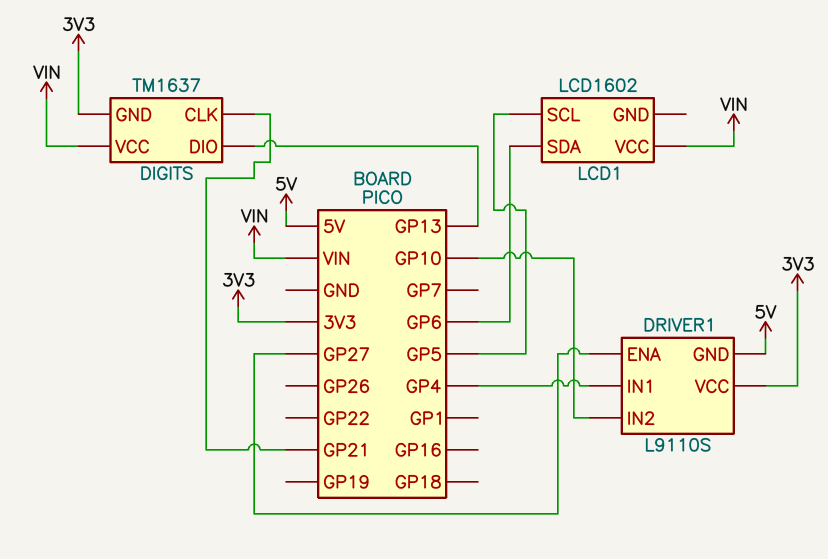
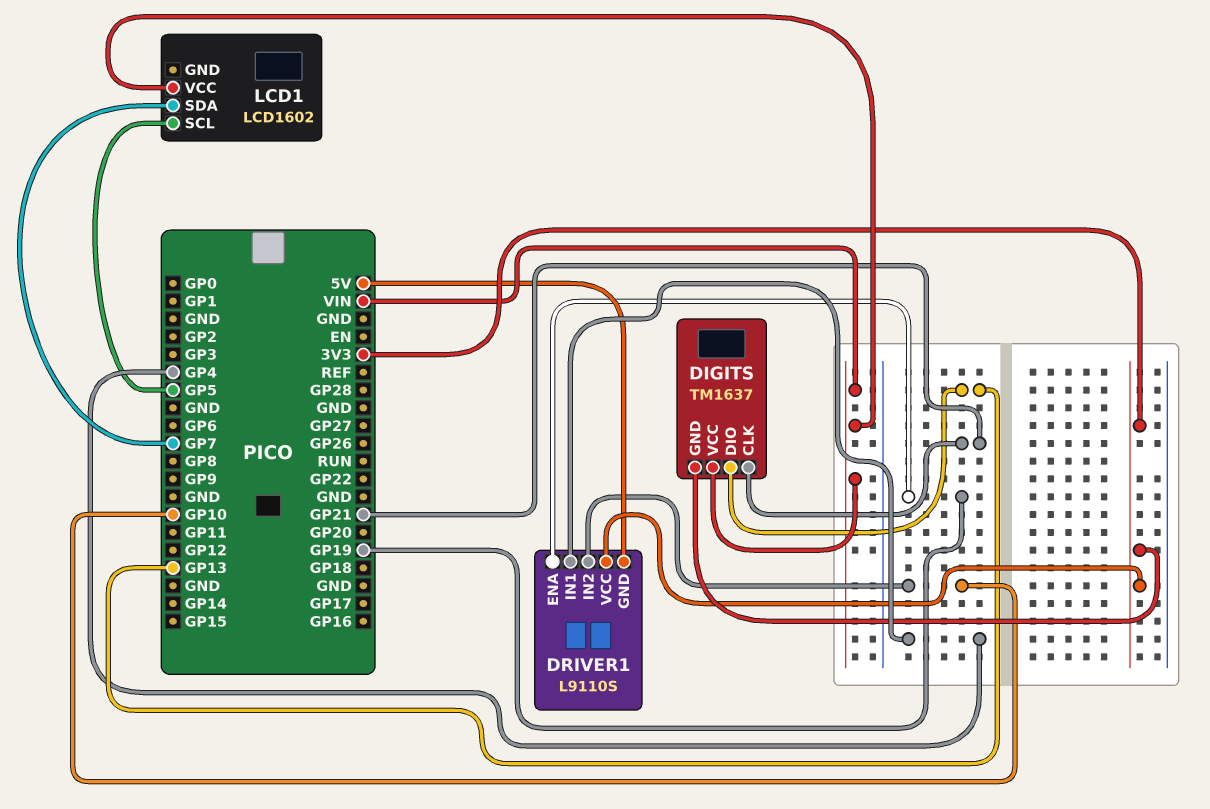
DRIVER1 pin ENA: GP27 -> GP19
LCD1 pin SDA: GP6 -> GP7

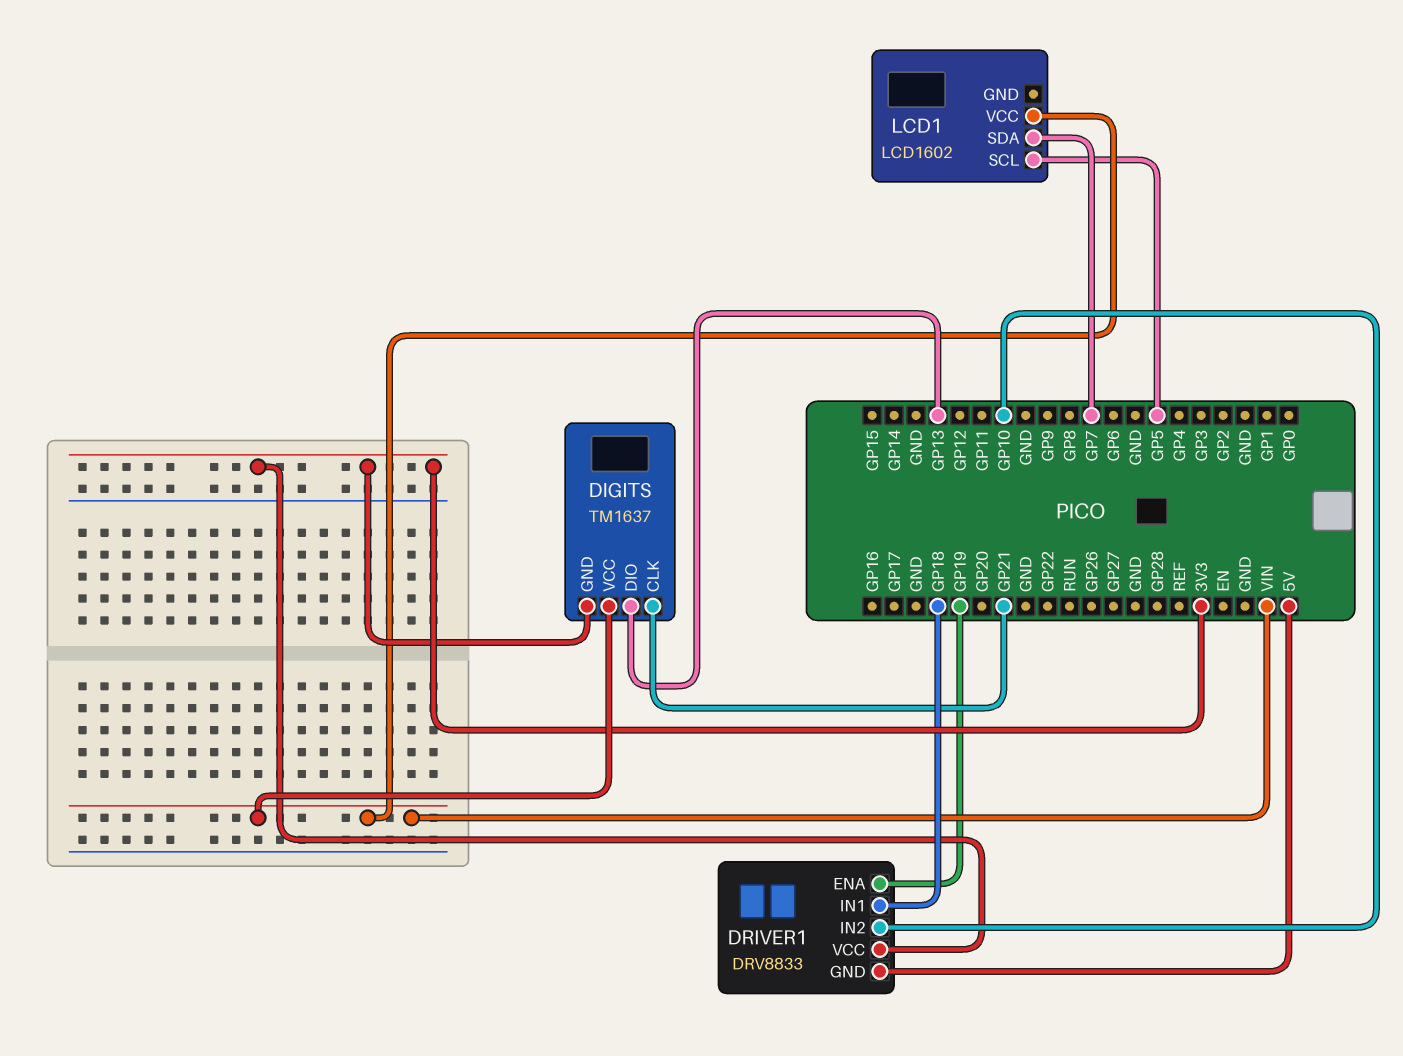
DRIVER1: L9110S -> DRV8833
DRIVER1 pin IN1: GP4 -> GP18

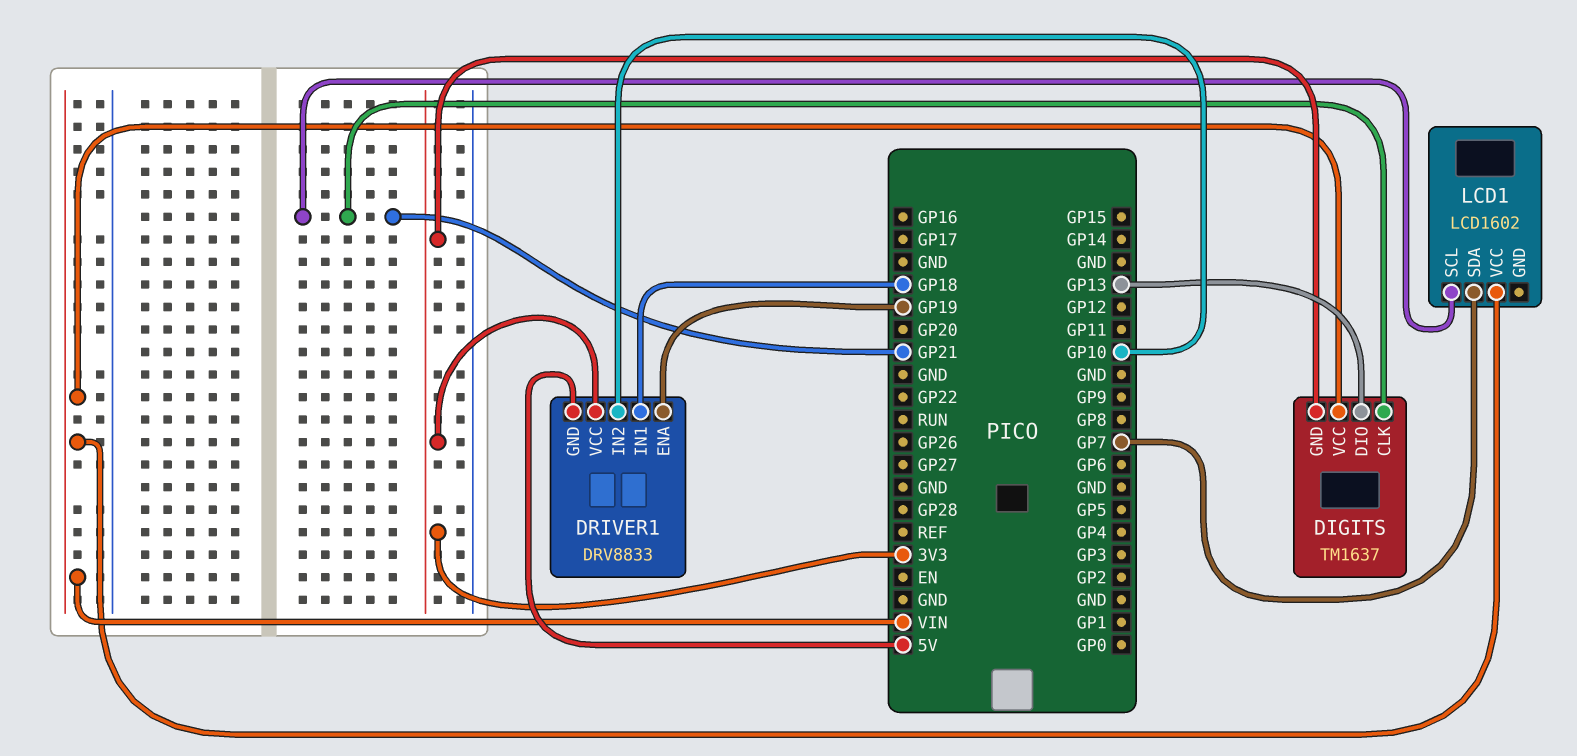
LCD1 pin SCL: GP5 -> GP21

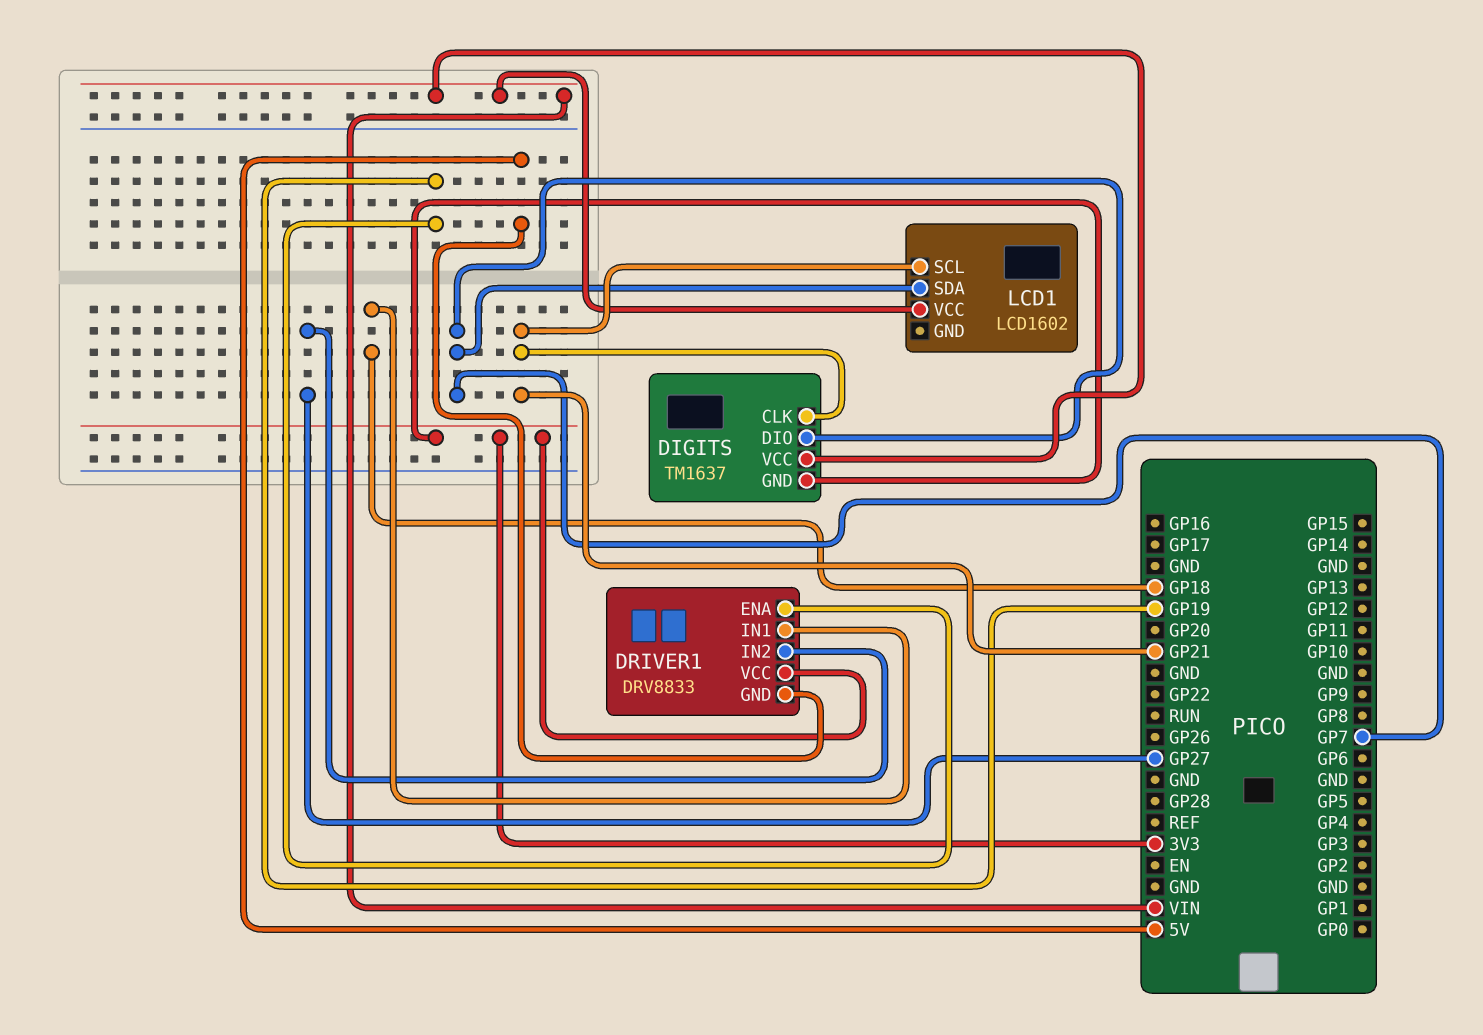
DIGITS pin DIO: GP13 -> GP7
DRIVER1 pin IN2: GP10 -> GP27

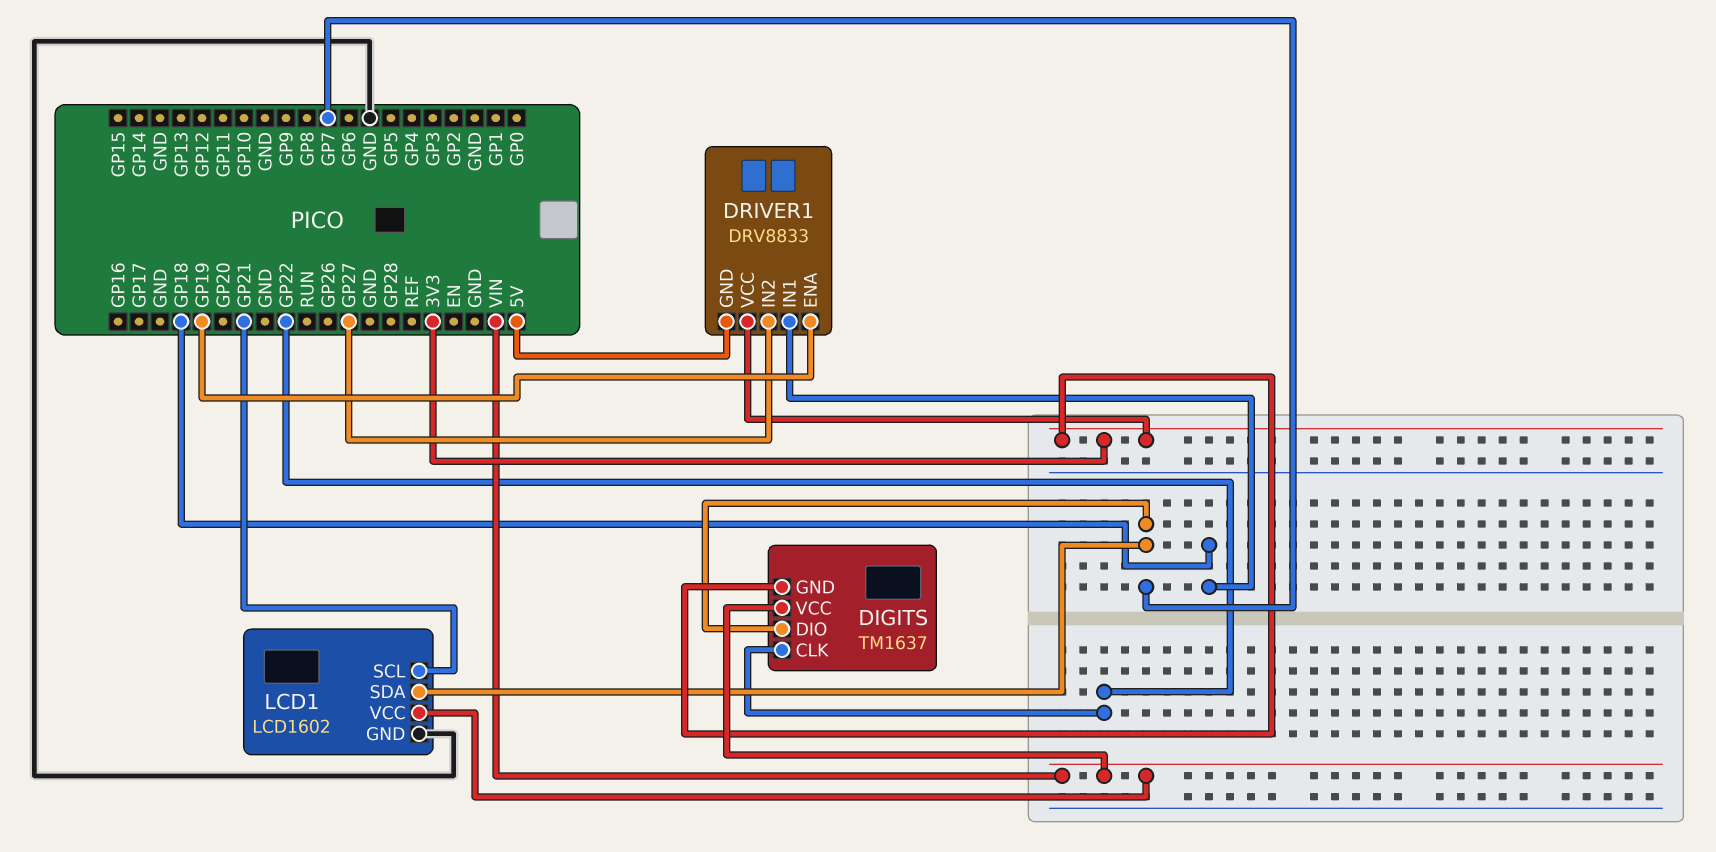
DIGITS pin CLK: GP21 -> GP22
LCD1 pin GND: none -> GND

